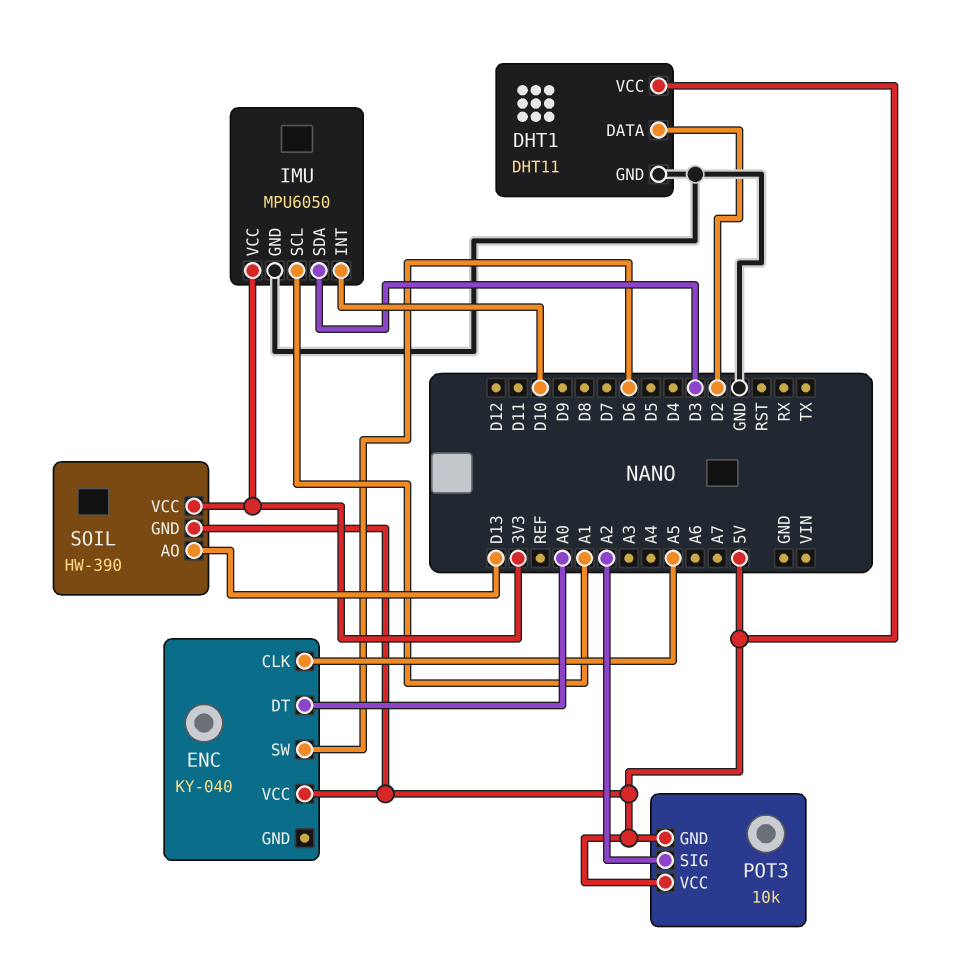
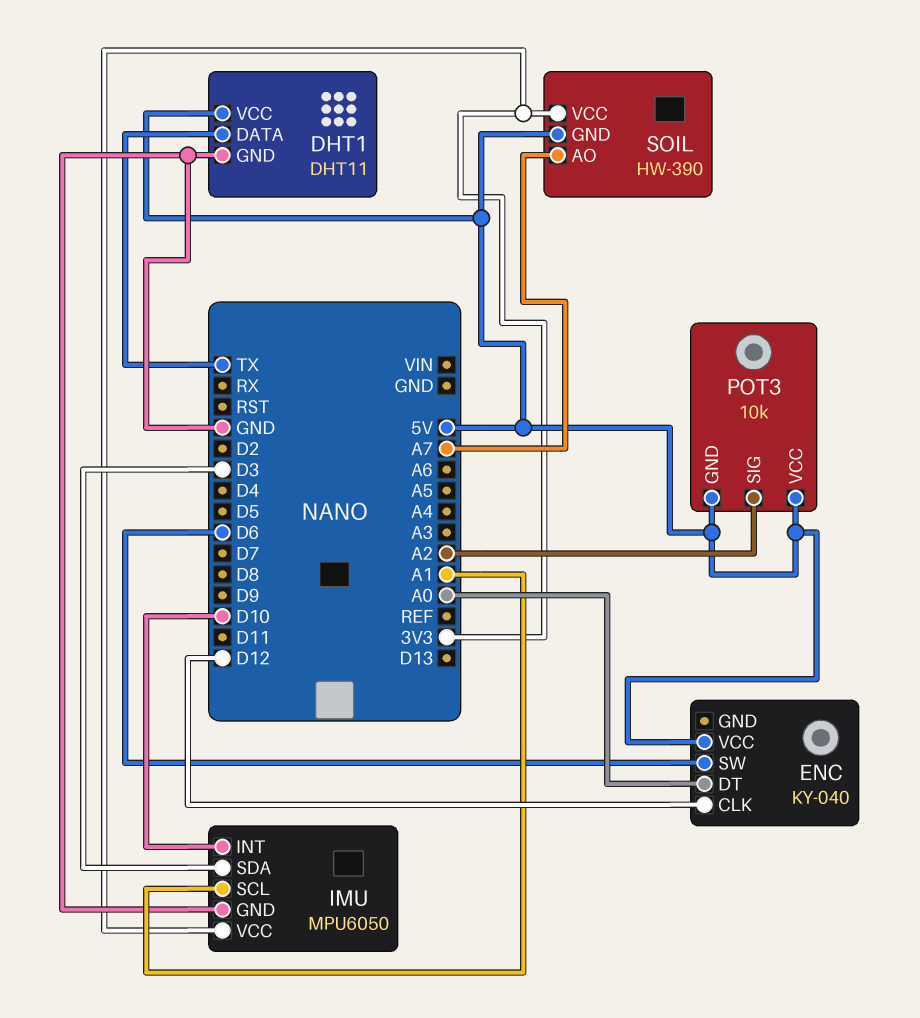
DHT1 pin DATA: D2 -> TX
ENC pin CLK: A5 -> D12
SOIL pin AO: D13 -> A7

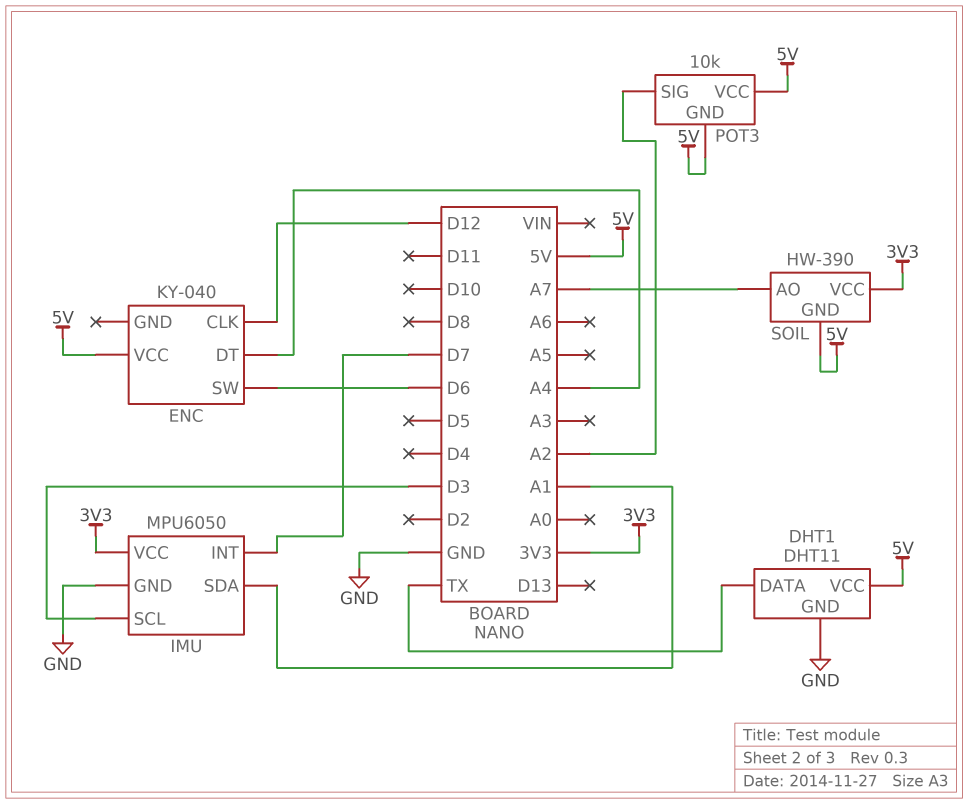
ENC pin DT: A0 -> A4
IMU pin INT: D10 -> D7
IMU pin SCL: A1 -> D3
IMU pin SDA: D3 -> A1

